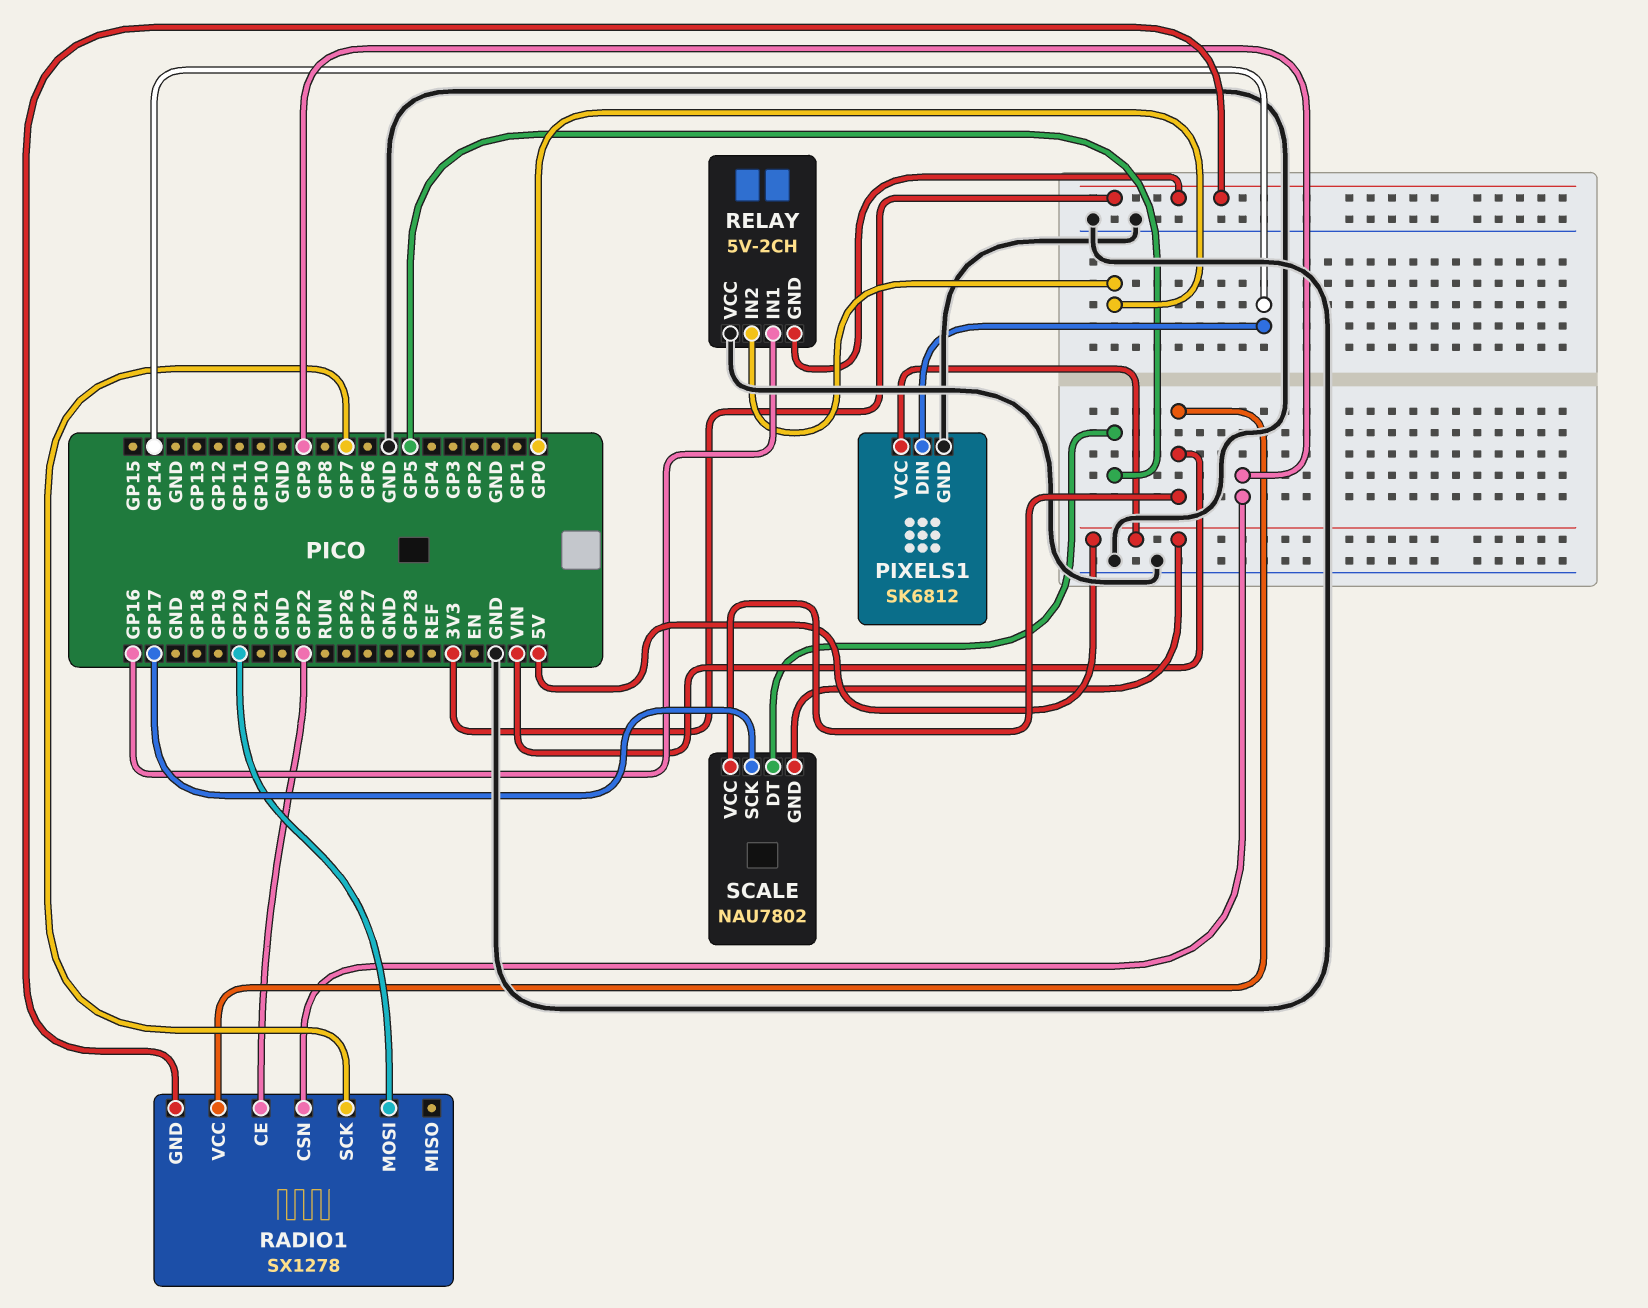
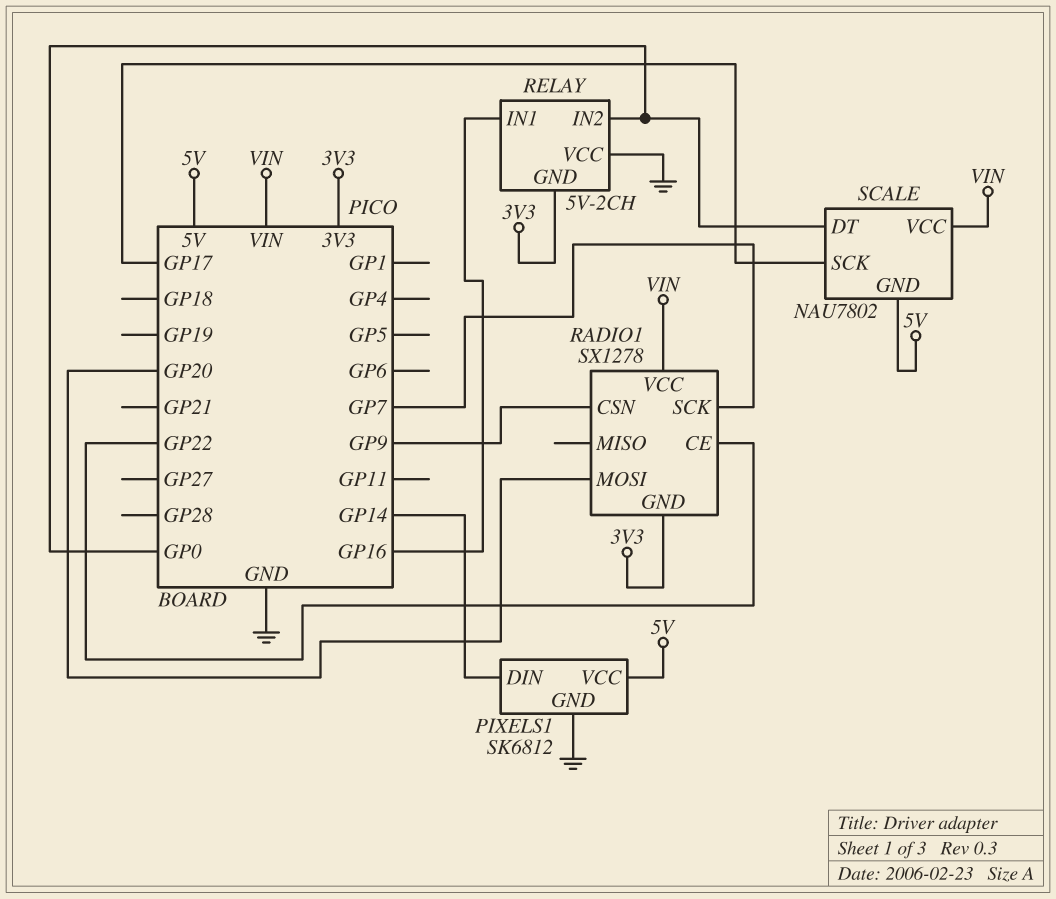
SCALE pin DT: GP5 -> GP0

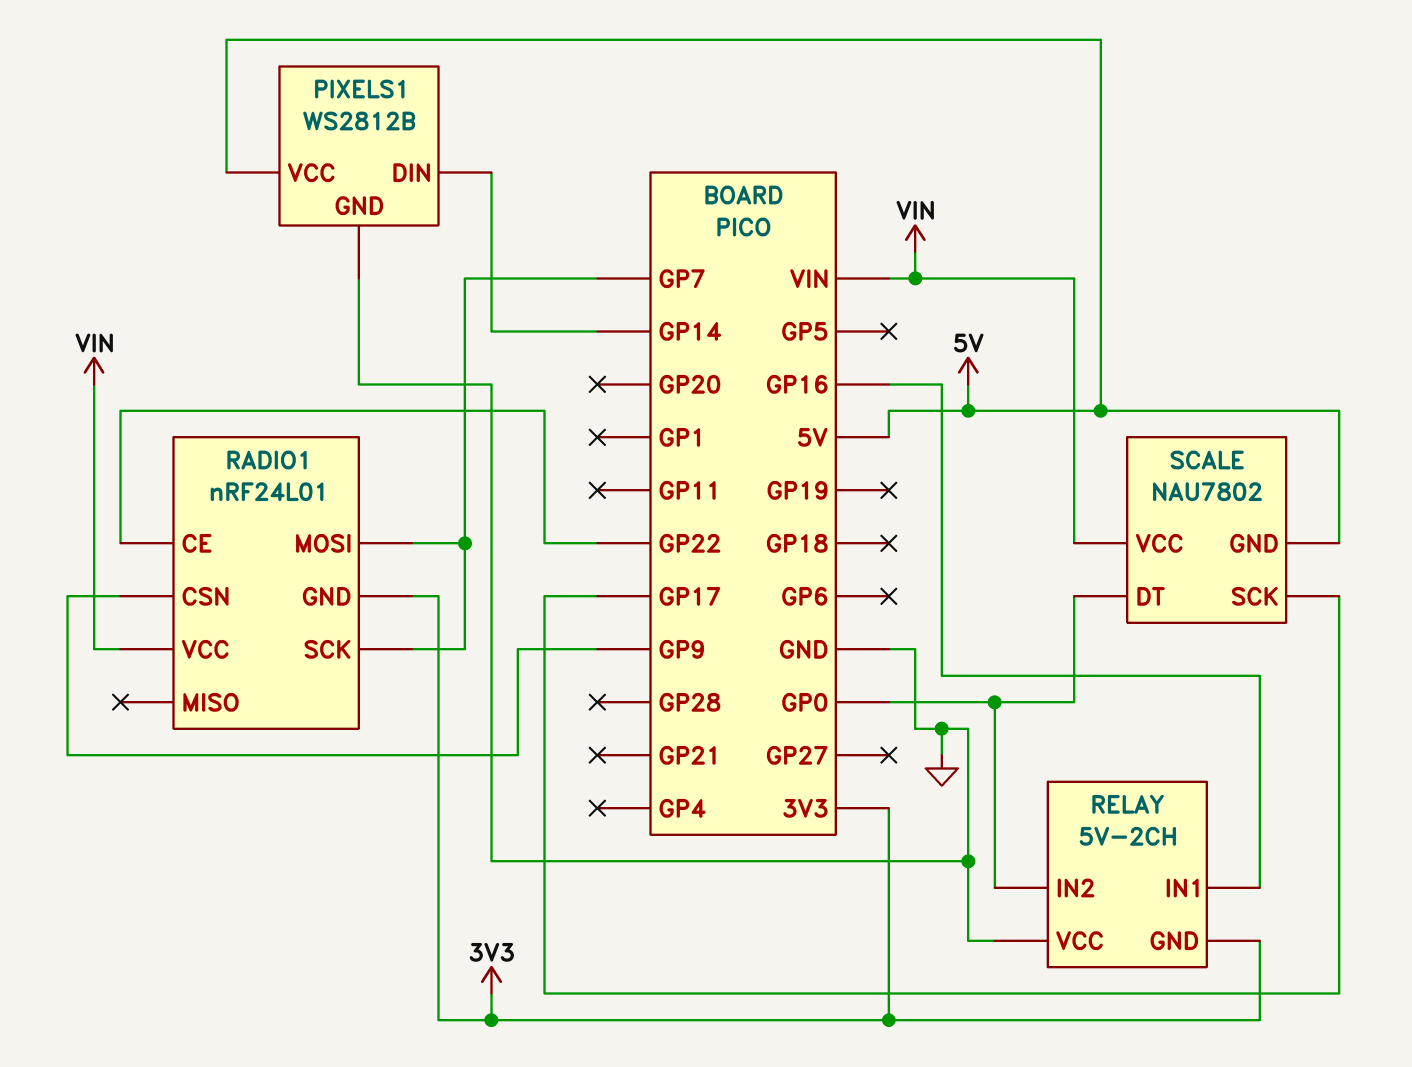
PIXELS1: SK6812 -> WS2812B
RADIO1: SX1278 -> nRF24L01
RADIO1 pin MOSI: GP20 -> GP7

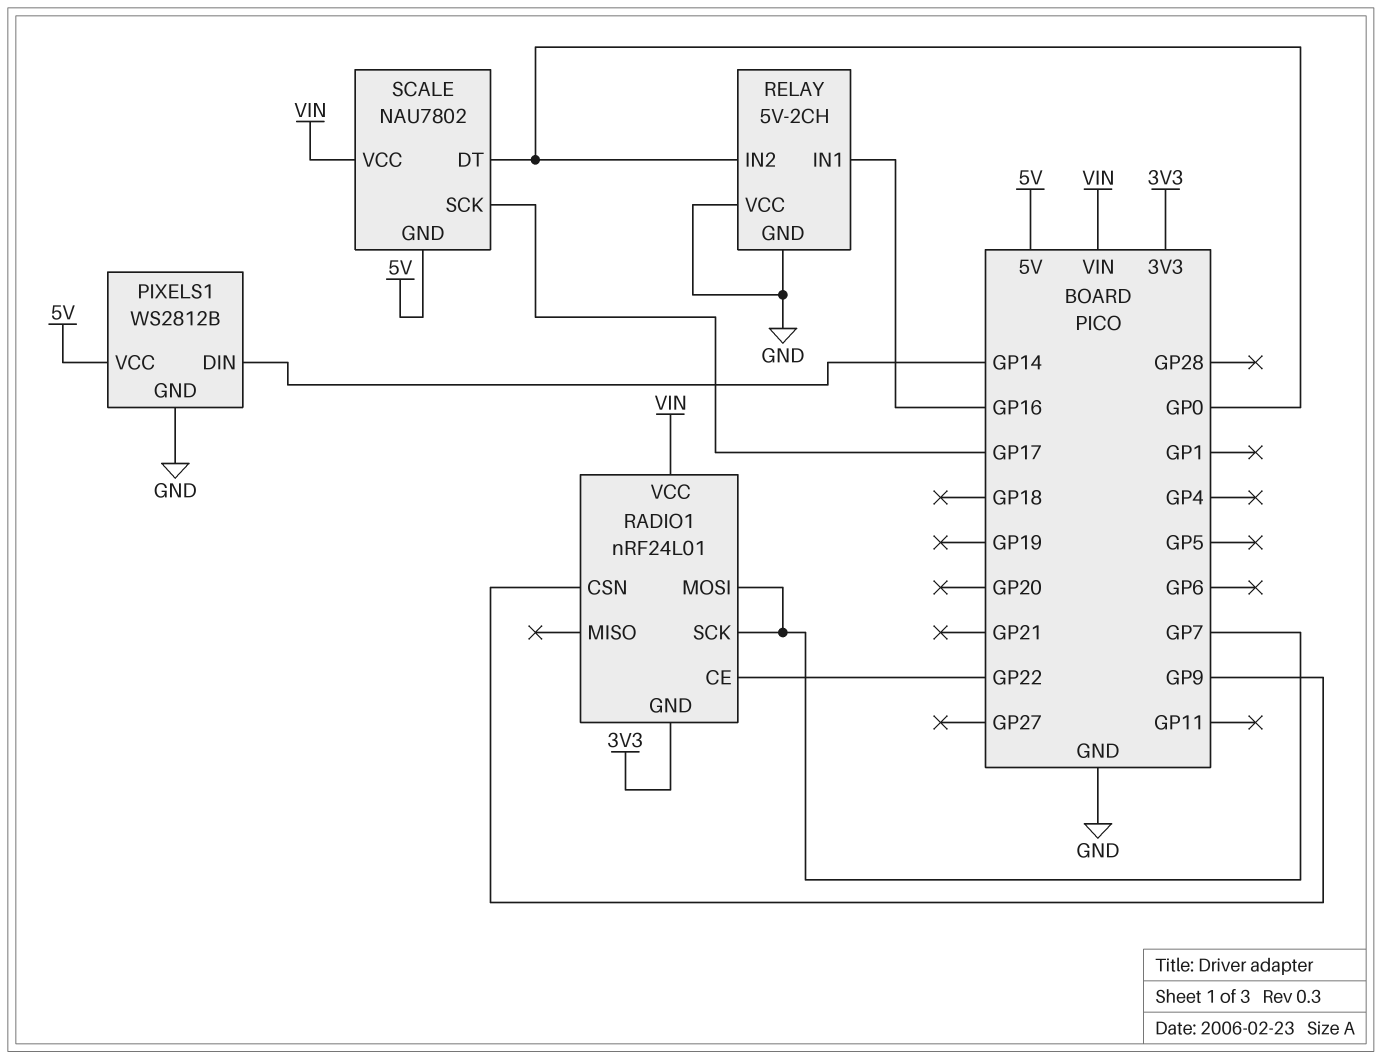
RELAY pin GND: 3V3 -> GND

